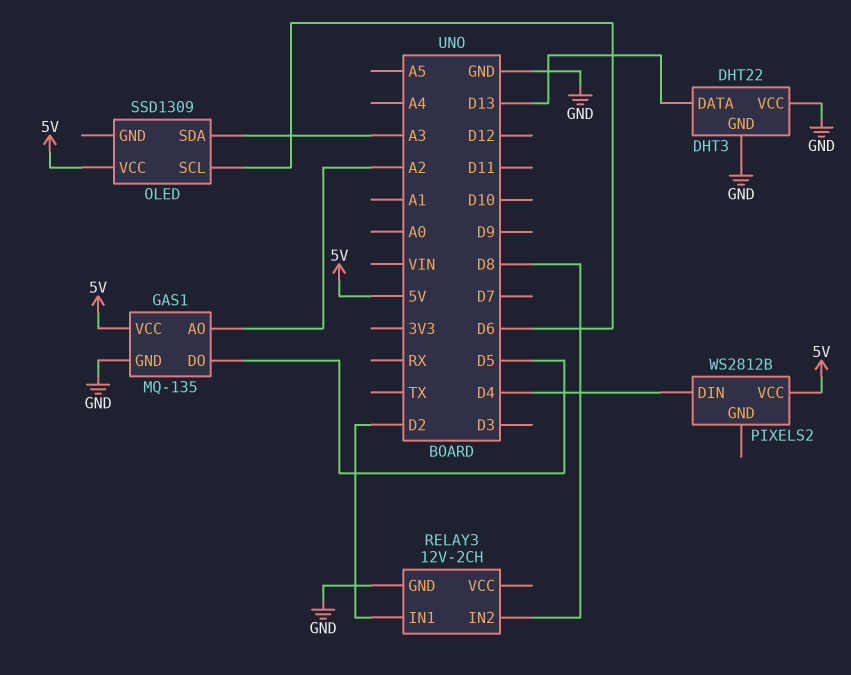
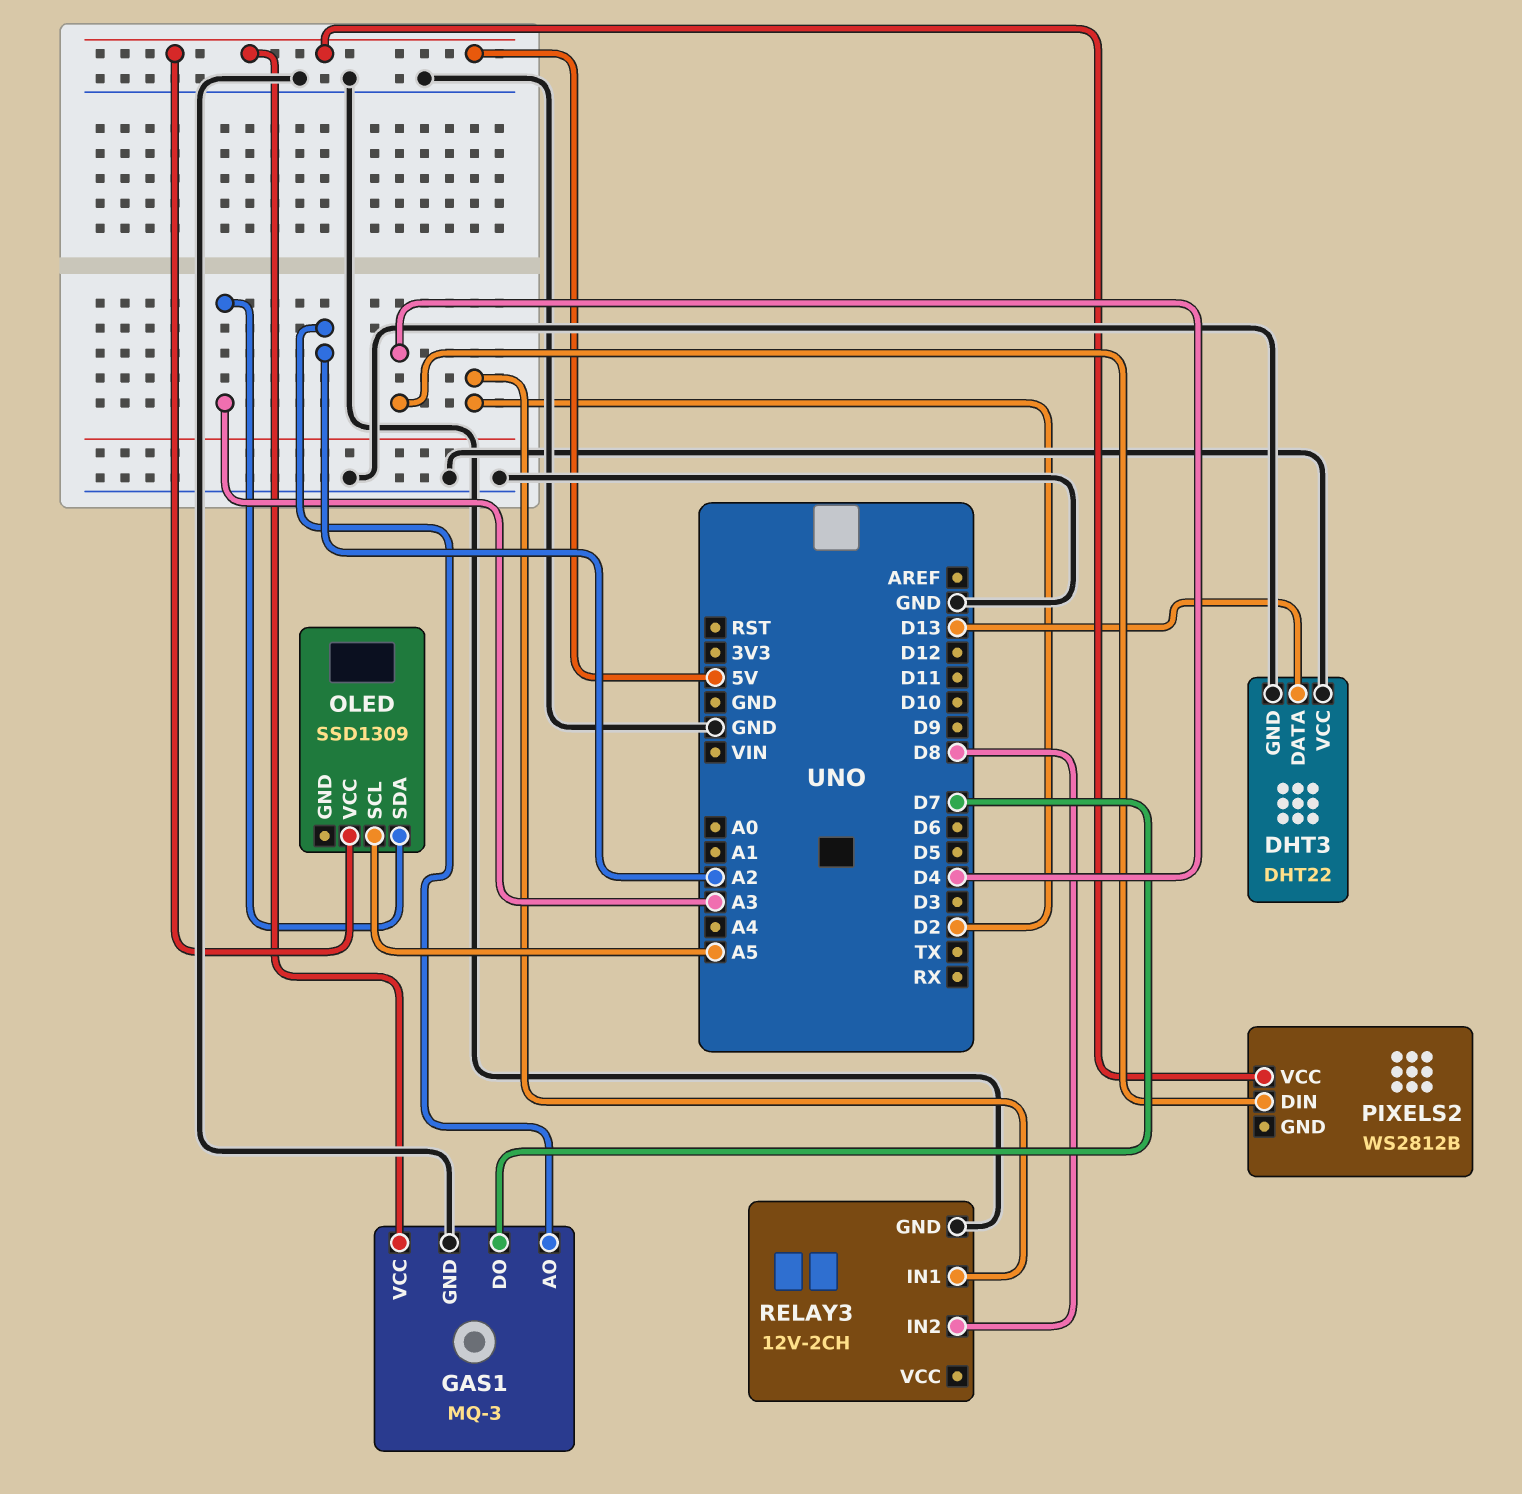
GAS1: MQ-135 -> MQ-3
GAS1 pin DO: D5 -> D7
OLED pin SCL: D6 -> A5

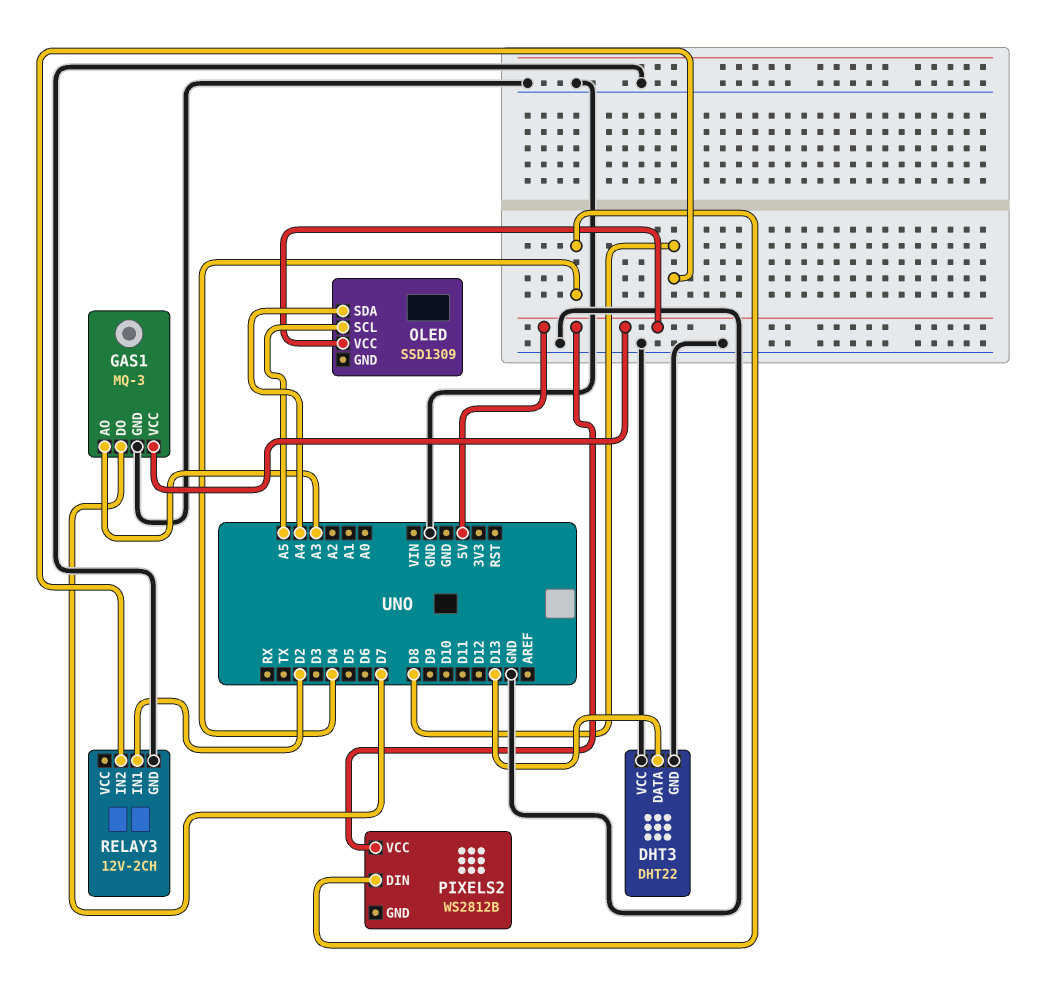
GAS1 pin AO: A2 -> A3
OLED pin SDA: A3 -> A4

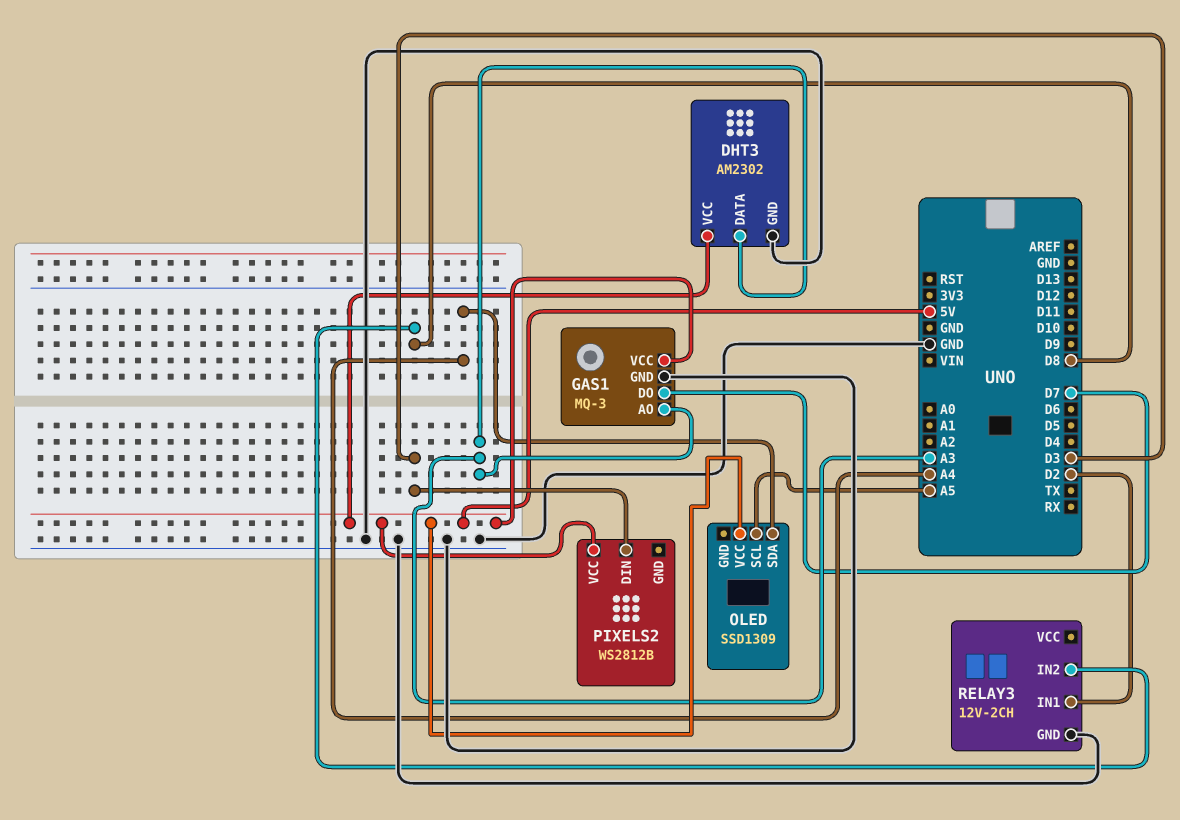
DHT3: DHT22 -> AM2302
DHT3 pin DATA: D13 -> A3
DHT3 pin VCC: GND -> 5V
PIXELS2 pin DIN: D4 -> D3

